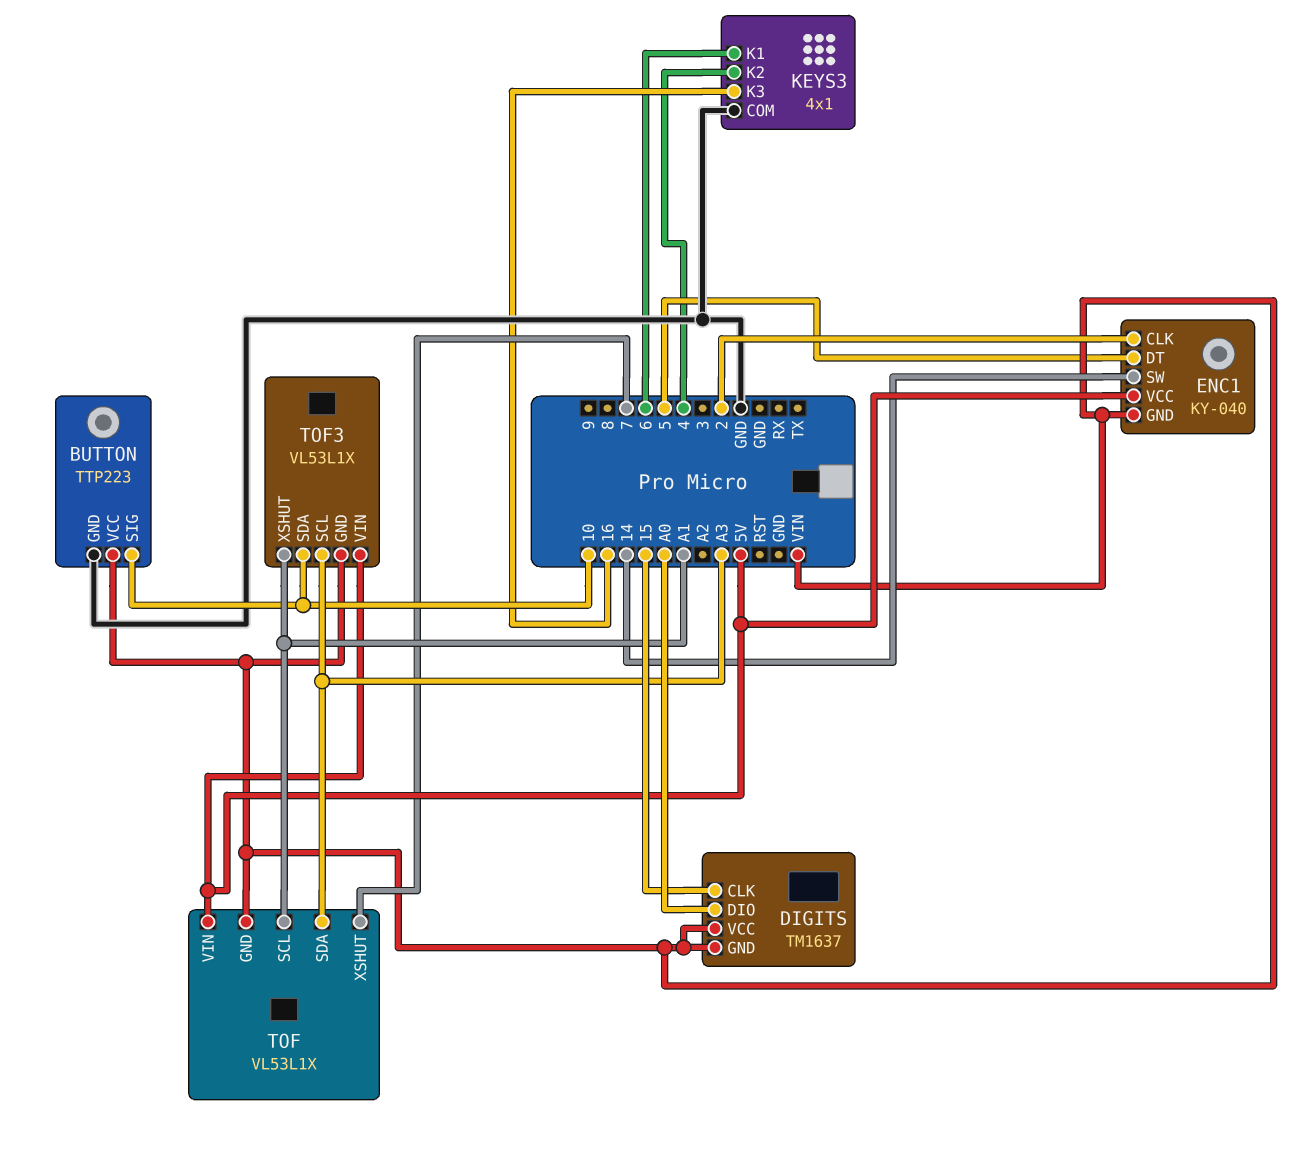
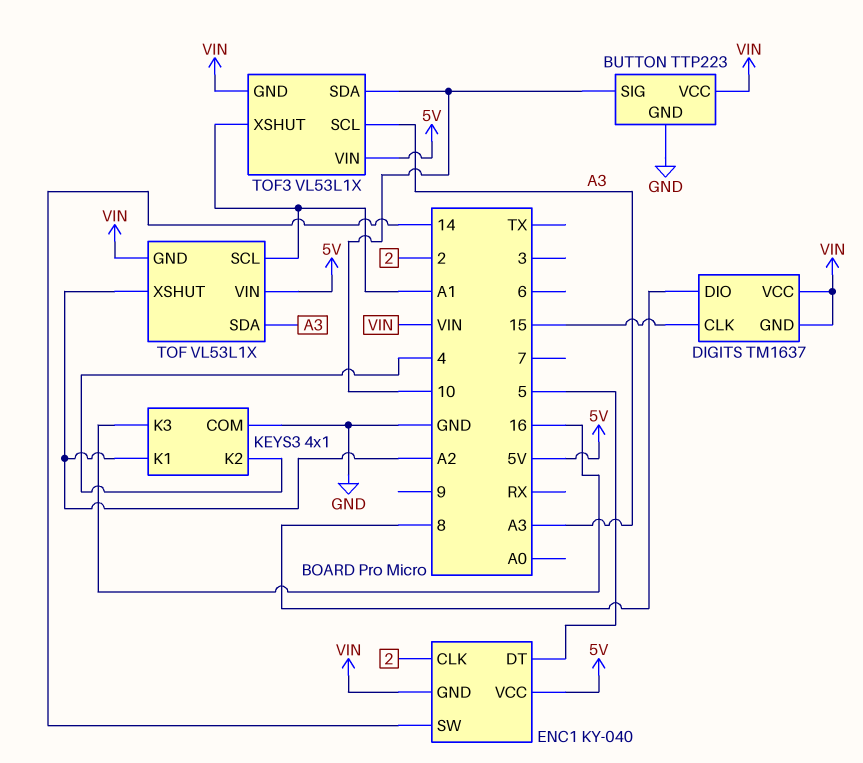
DIGITS pin DIO: A0 -> 8
KEYS3 pin K1: 6 -> A2
TOF pin XSHUT: 7 -> A2

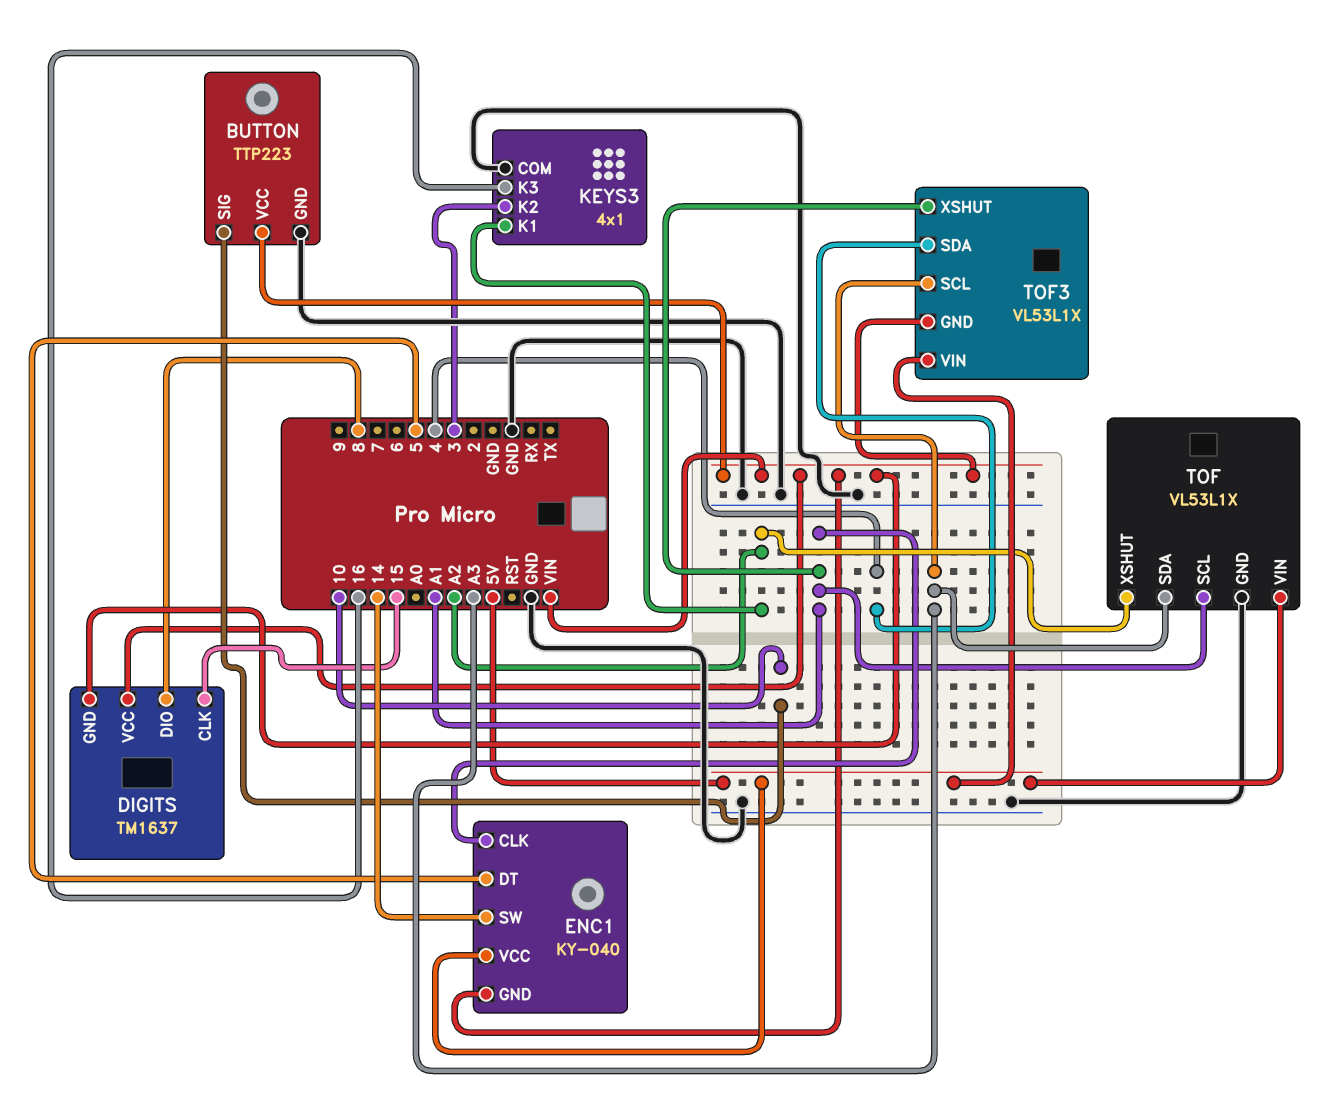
ENC1 pin CLK: 2 -> A1
KEYS3 pin K2: 4 -> 3
TOF pin GND: VIN -> GND
TOF3 pin SDA: 10 -> 4

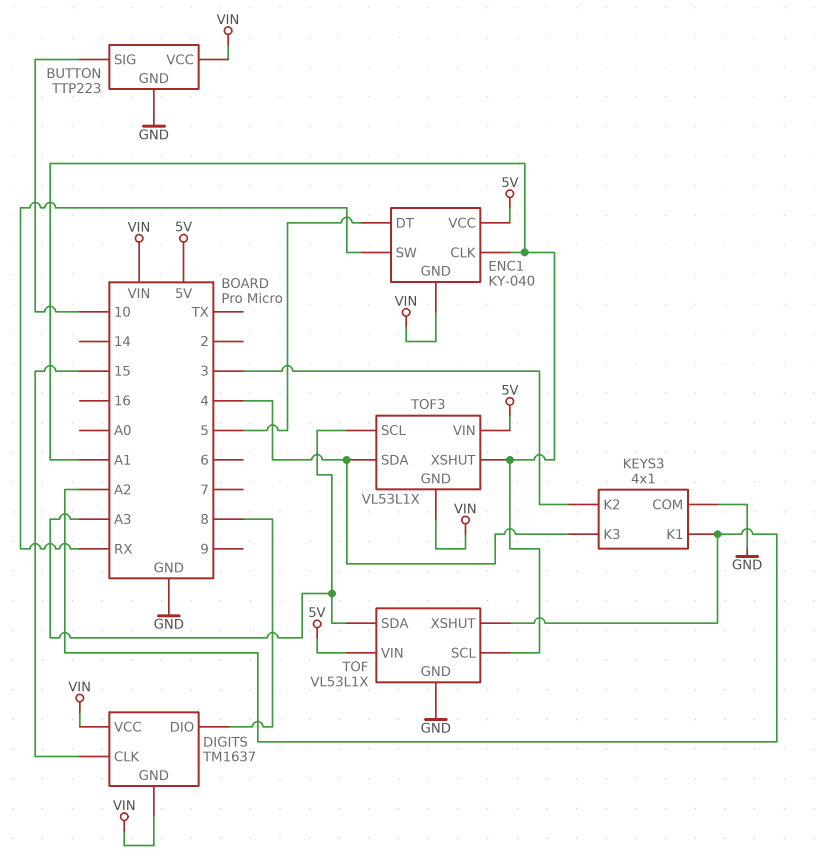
ENC1 pin SW: 14 -> RX
KEYS3 pin K3: 16 -> 4

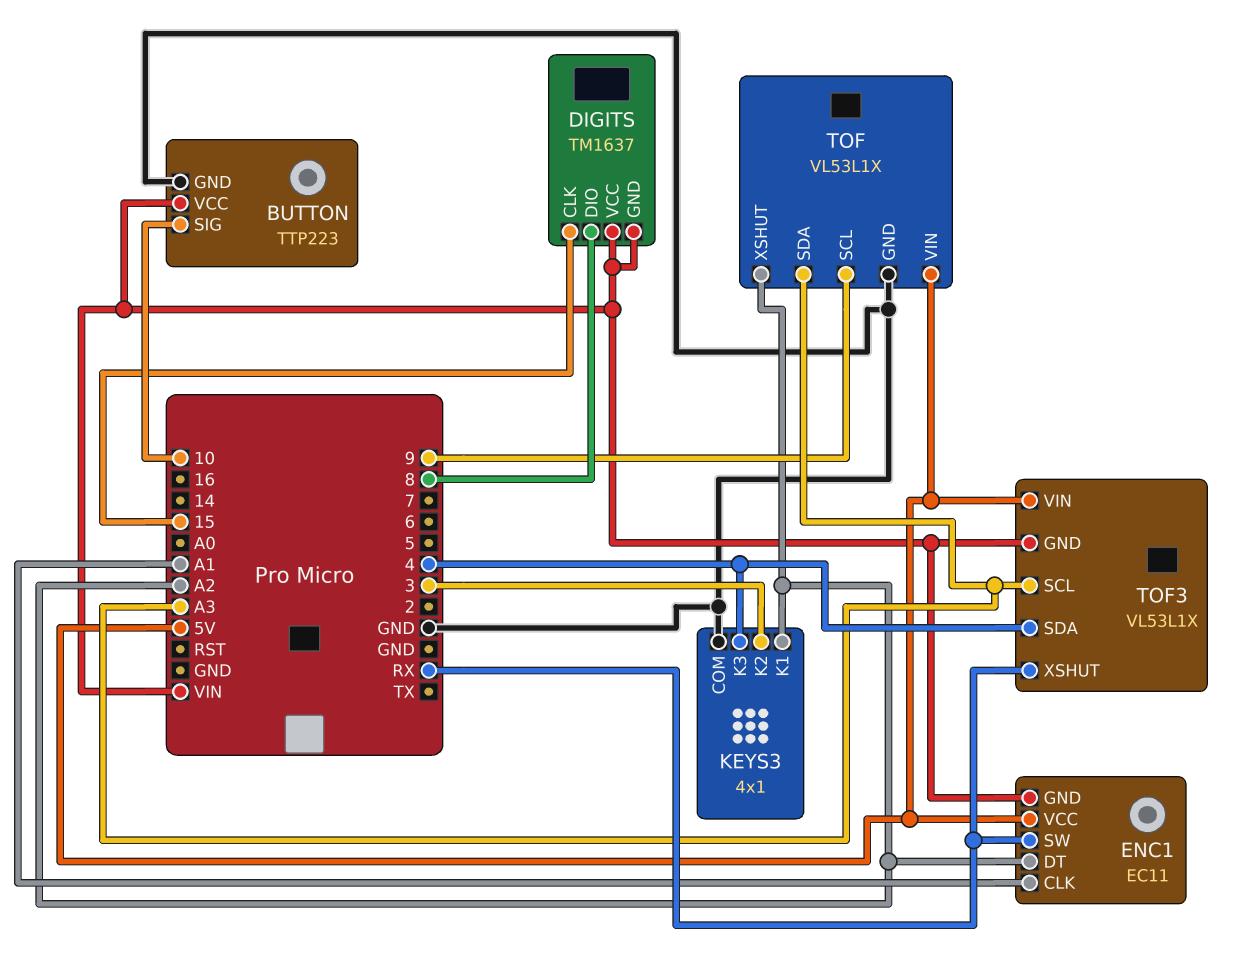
ENC1: KY-040 -> EC11
ENC1 pin DT: 5 -> A2
TOF pin SCL: A1 -> 9
TOF3 pin XSHUT: A1 -> RX

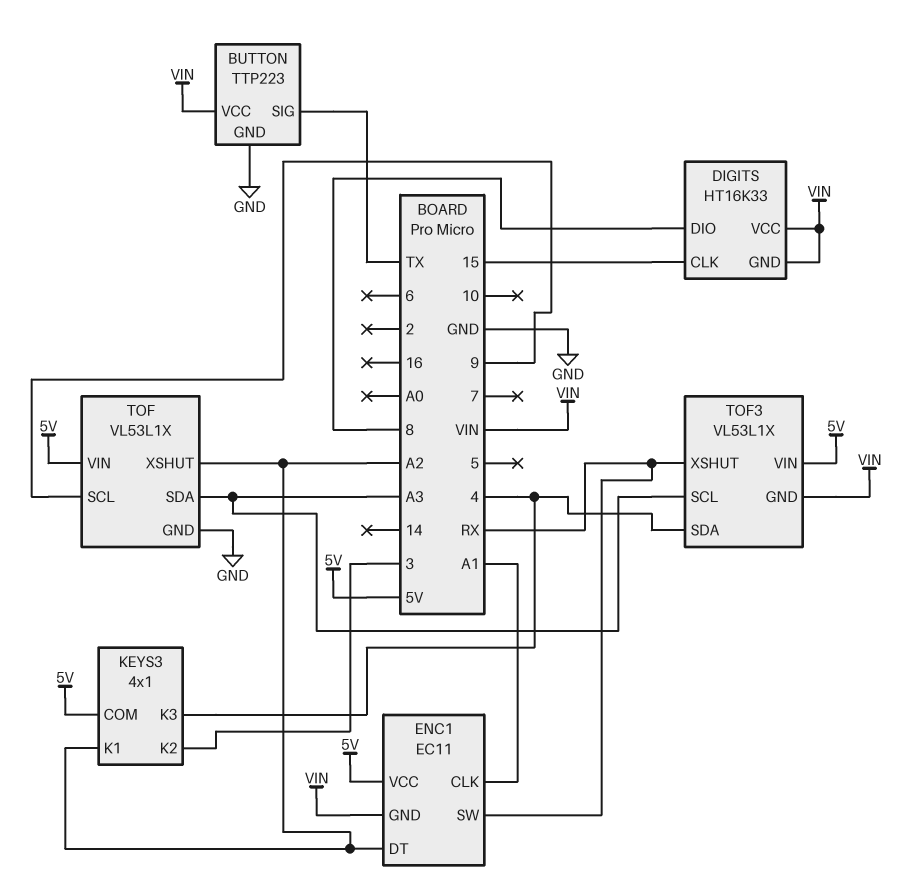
BUTTON pin SIG: 10 -> TX
DIGITS: TM1637 -> HT16K33
KEYS3 pin COM: GND -> 5V

